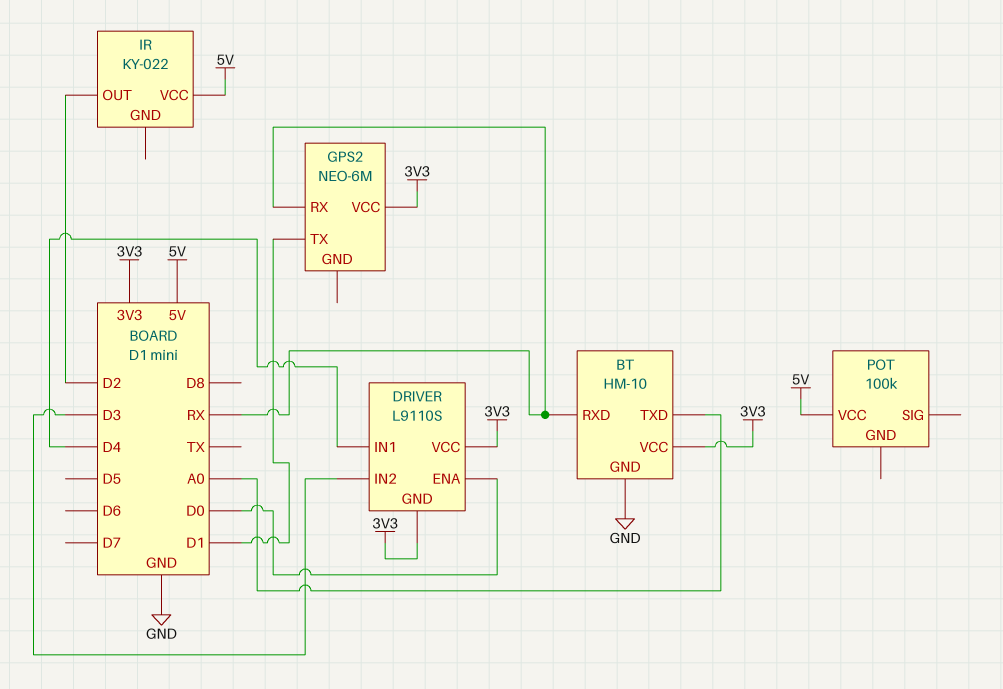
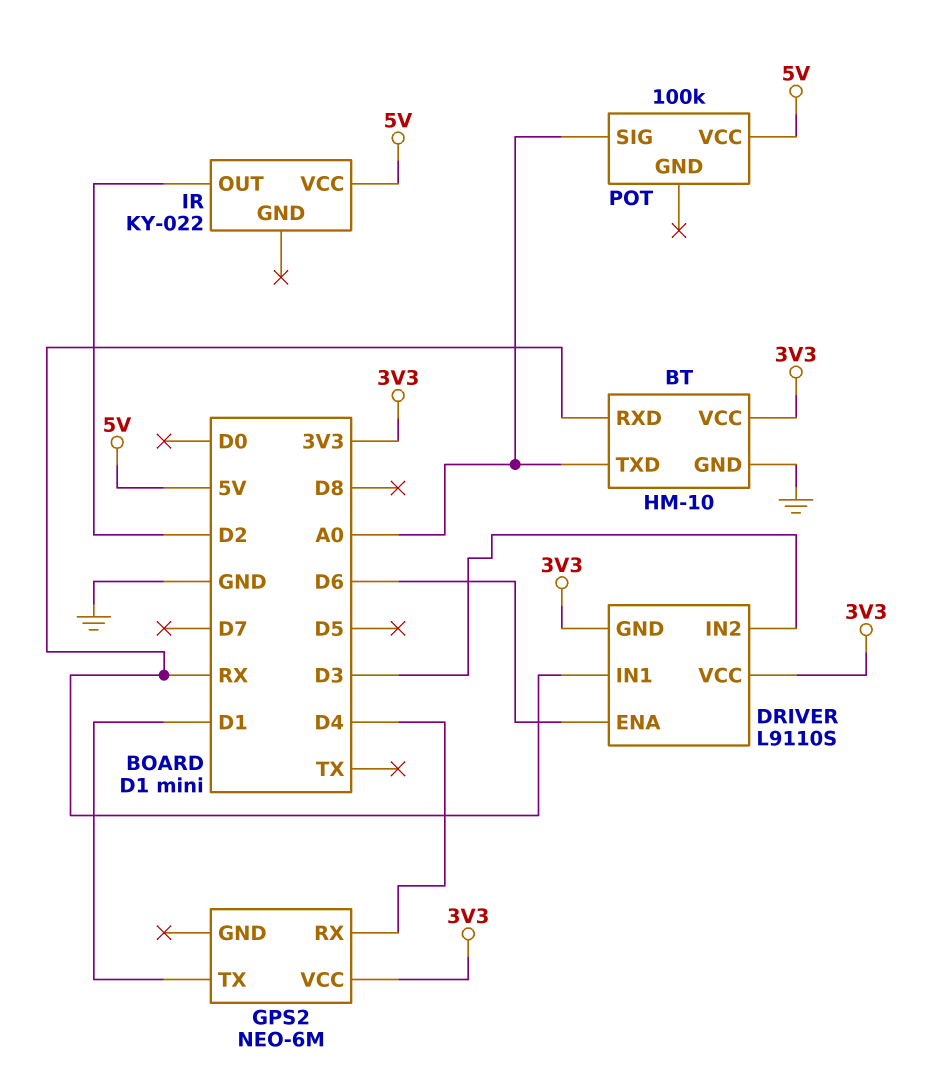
DRIVER pin ENA: D0 -> D6
DRIVER pin IN1: D4 -> RX
GPS2 pin RX: RX -> D4
POT pin SIG: none -> A0

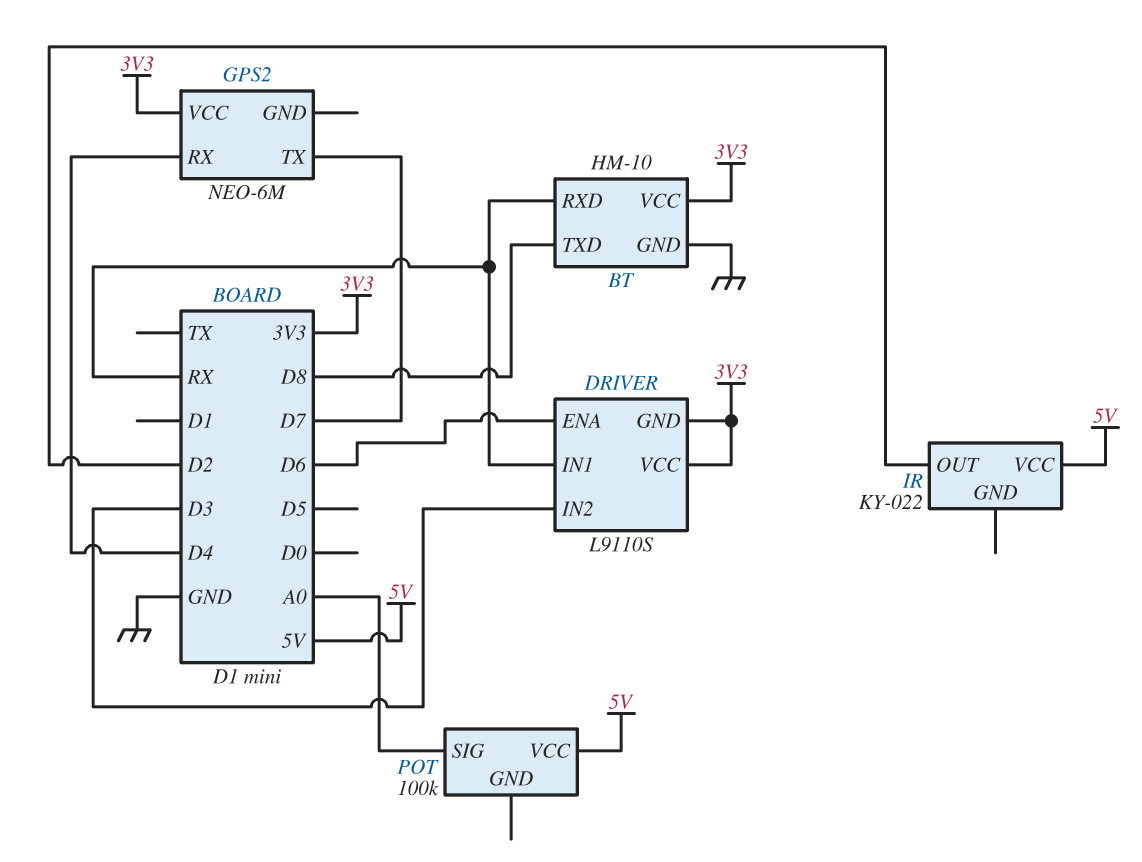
BT pin TXD: A0 -> D8
GPS2 pin TX: D1 -> D7

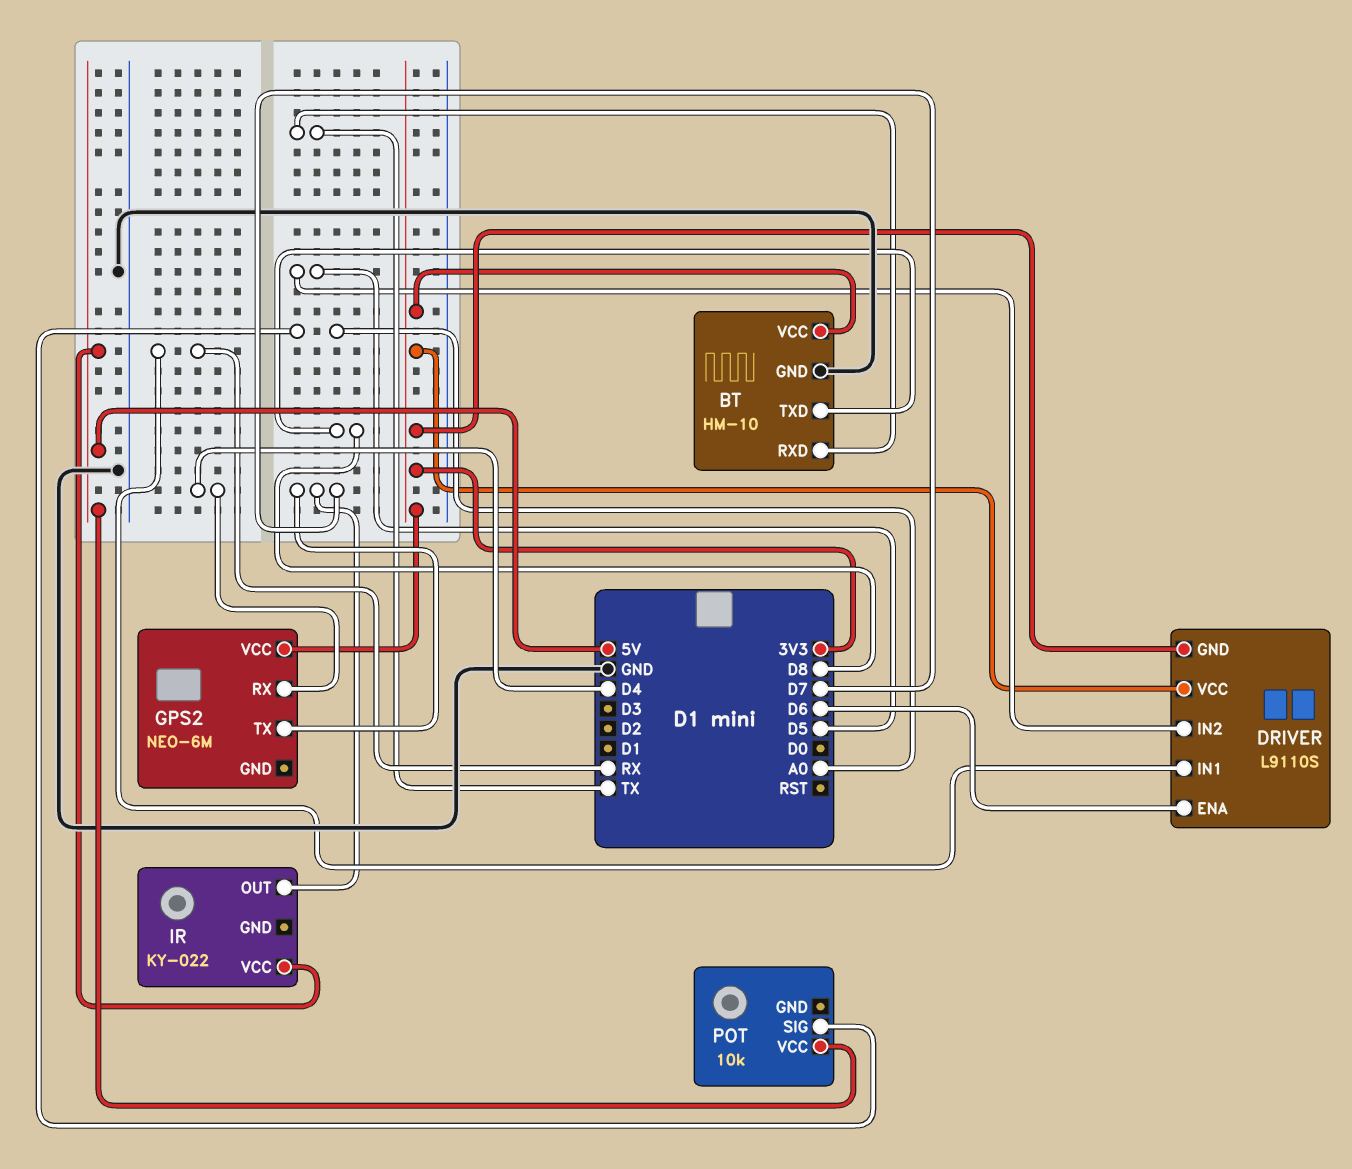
BT pin RXD: RX -> TX
DRIVER pin IN2: D3 -> D5
IR pin OUT: D2 -> D7
POT: 100k -> 10k

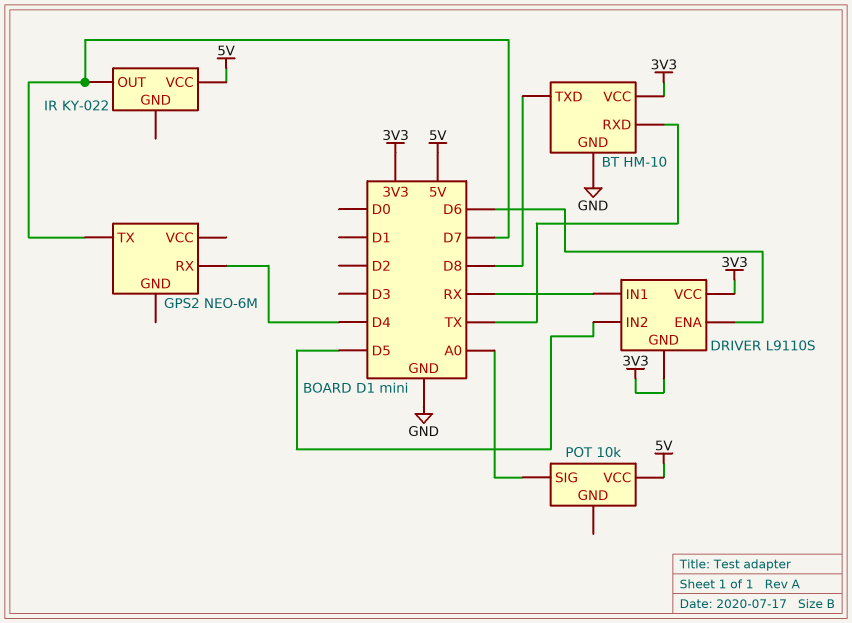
GPS2 pin VCC: 3V3 -> none

